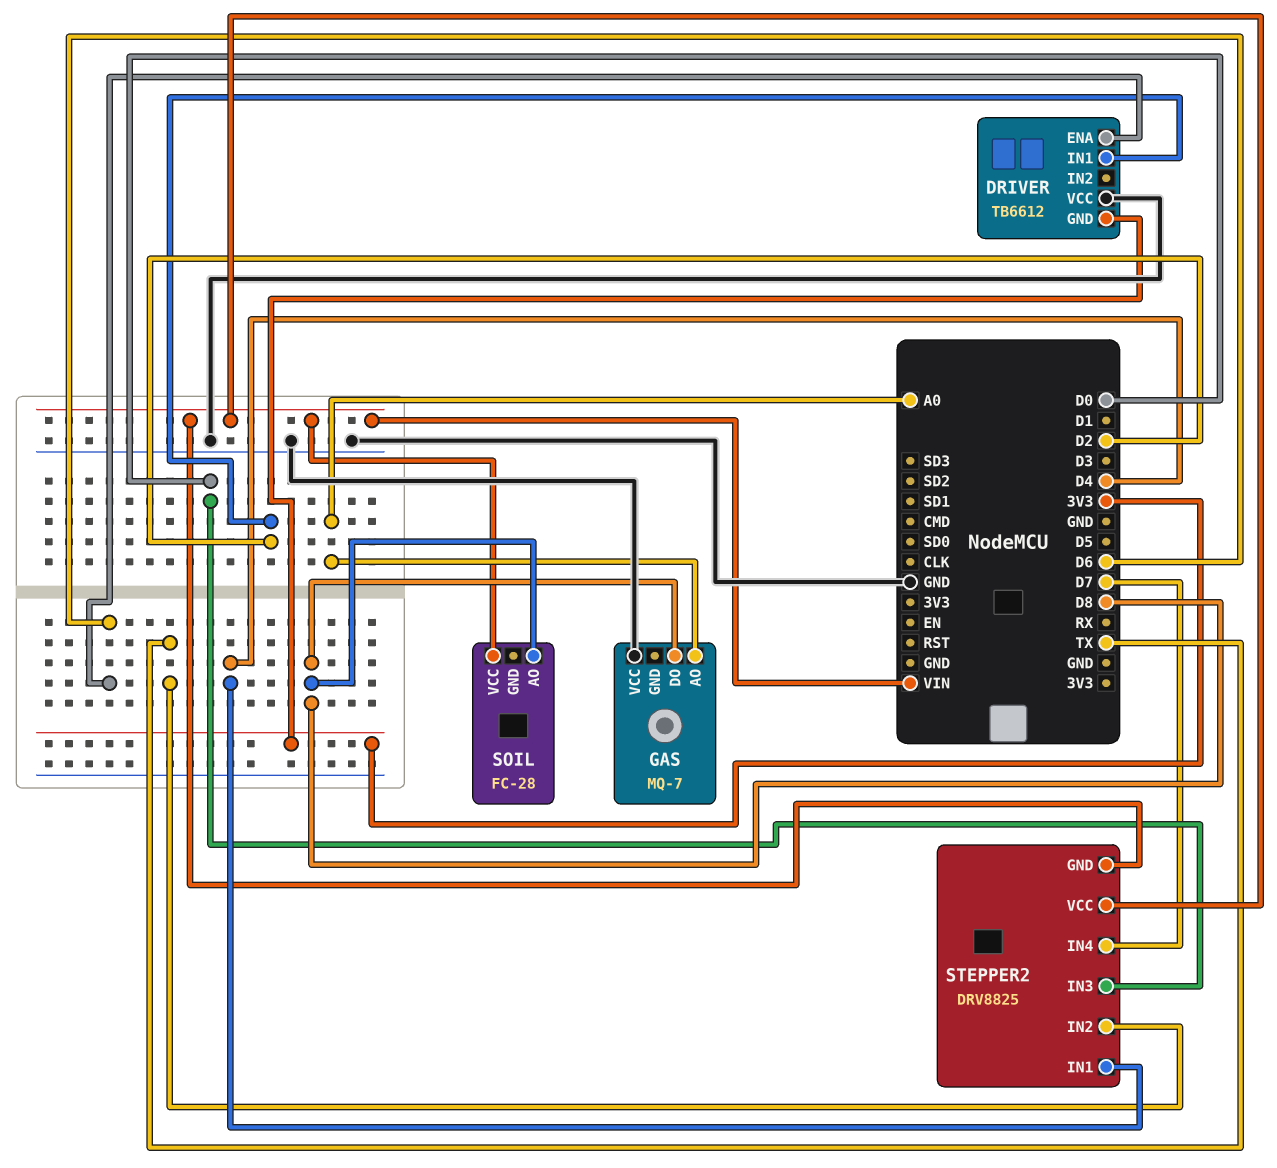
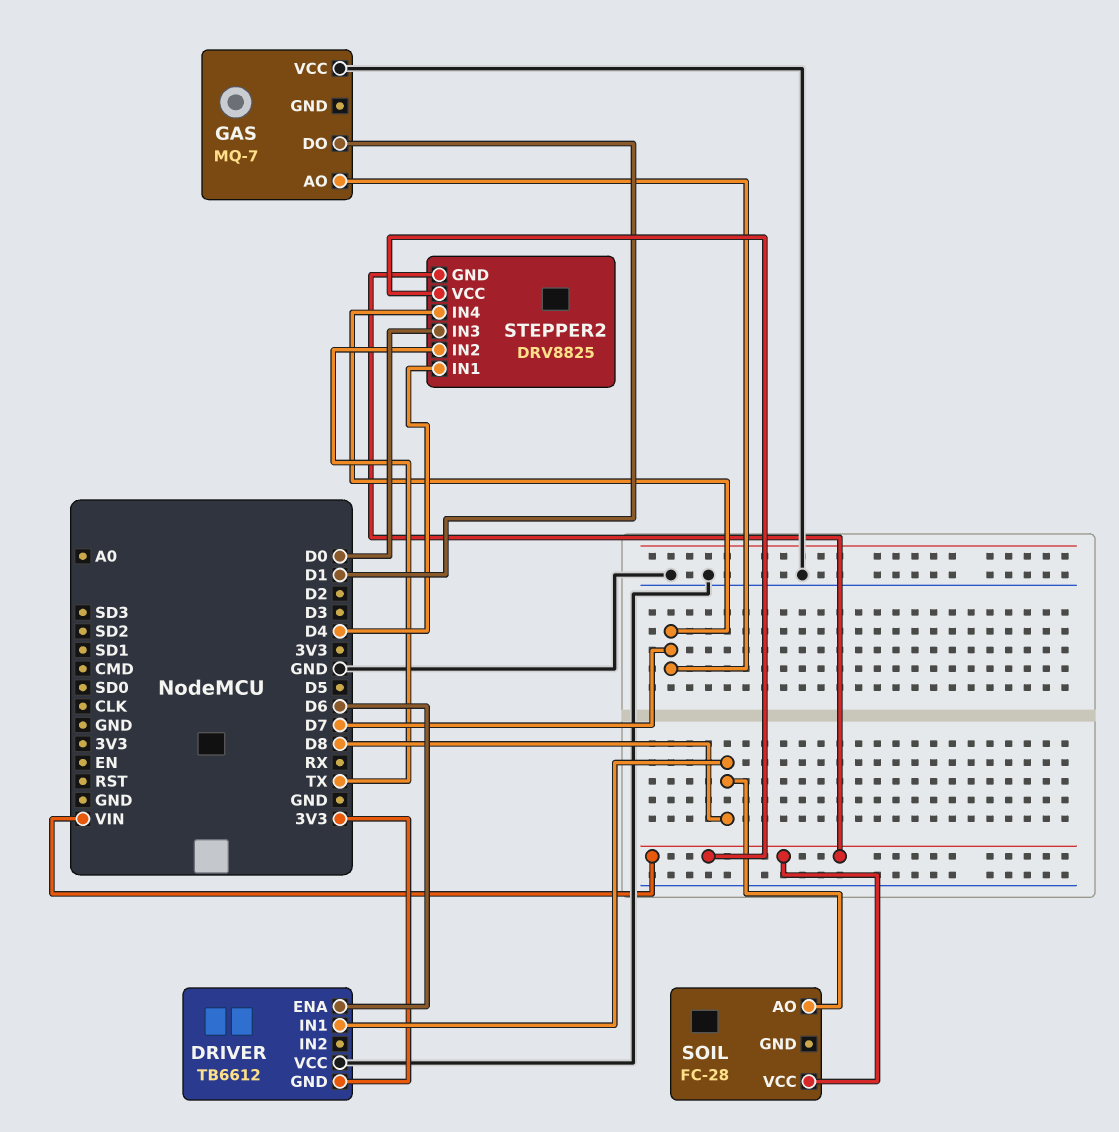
DRIVER pin IN1: D2 -> D8
GAS pin AO: A0 -> D7
GAS pin DO: D8 -> D1

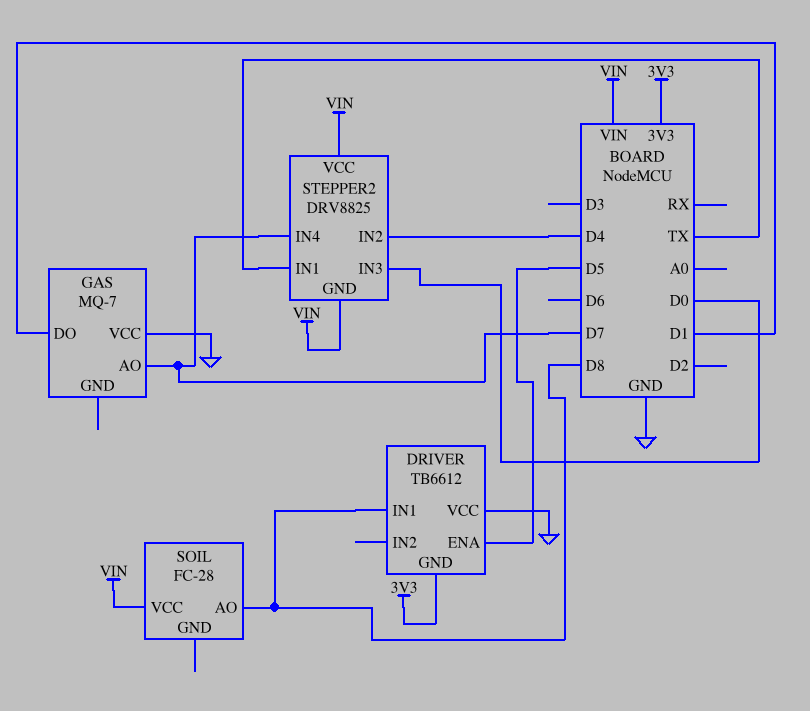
DRIVER pin ENA: D6 -> D5
STEPPER2 pin IN1: D4 -> TX
STEPPER2 pin IN2: TX -> D4

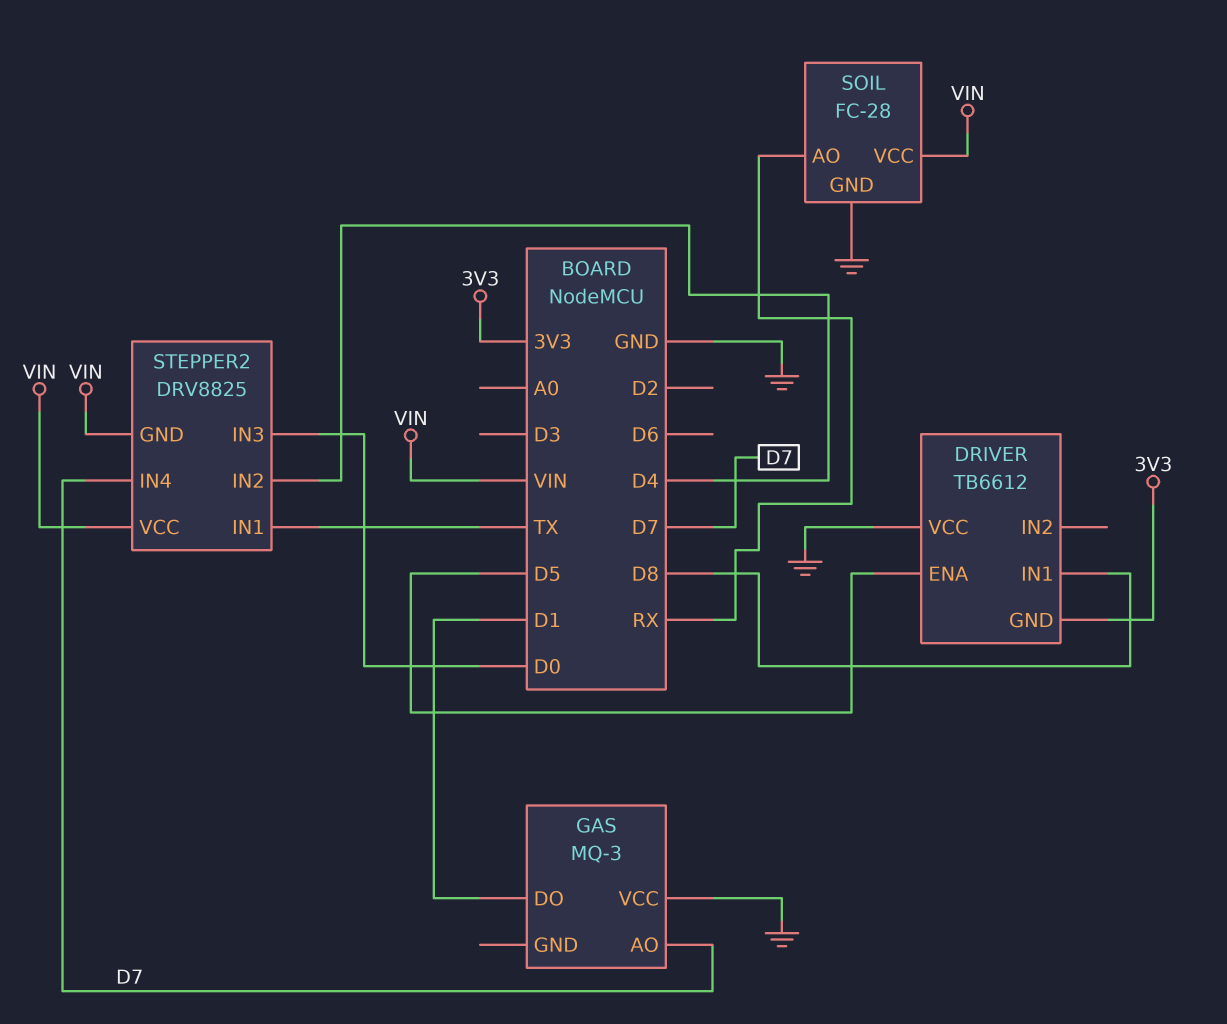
GAS: MQ-7 -> MQ-3
SOIL pin AO: D8 -> RX
SOIL pin GND: none -> GND

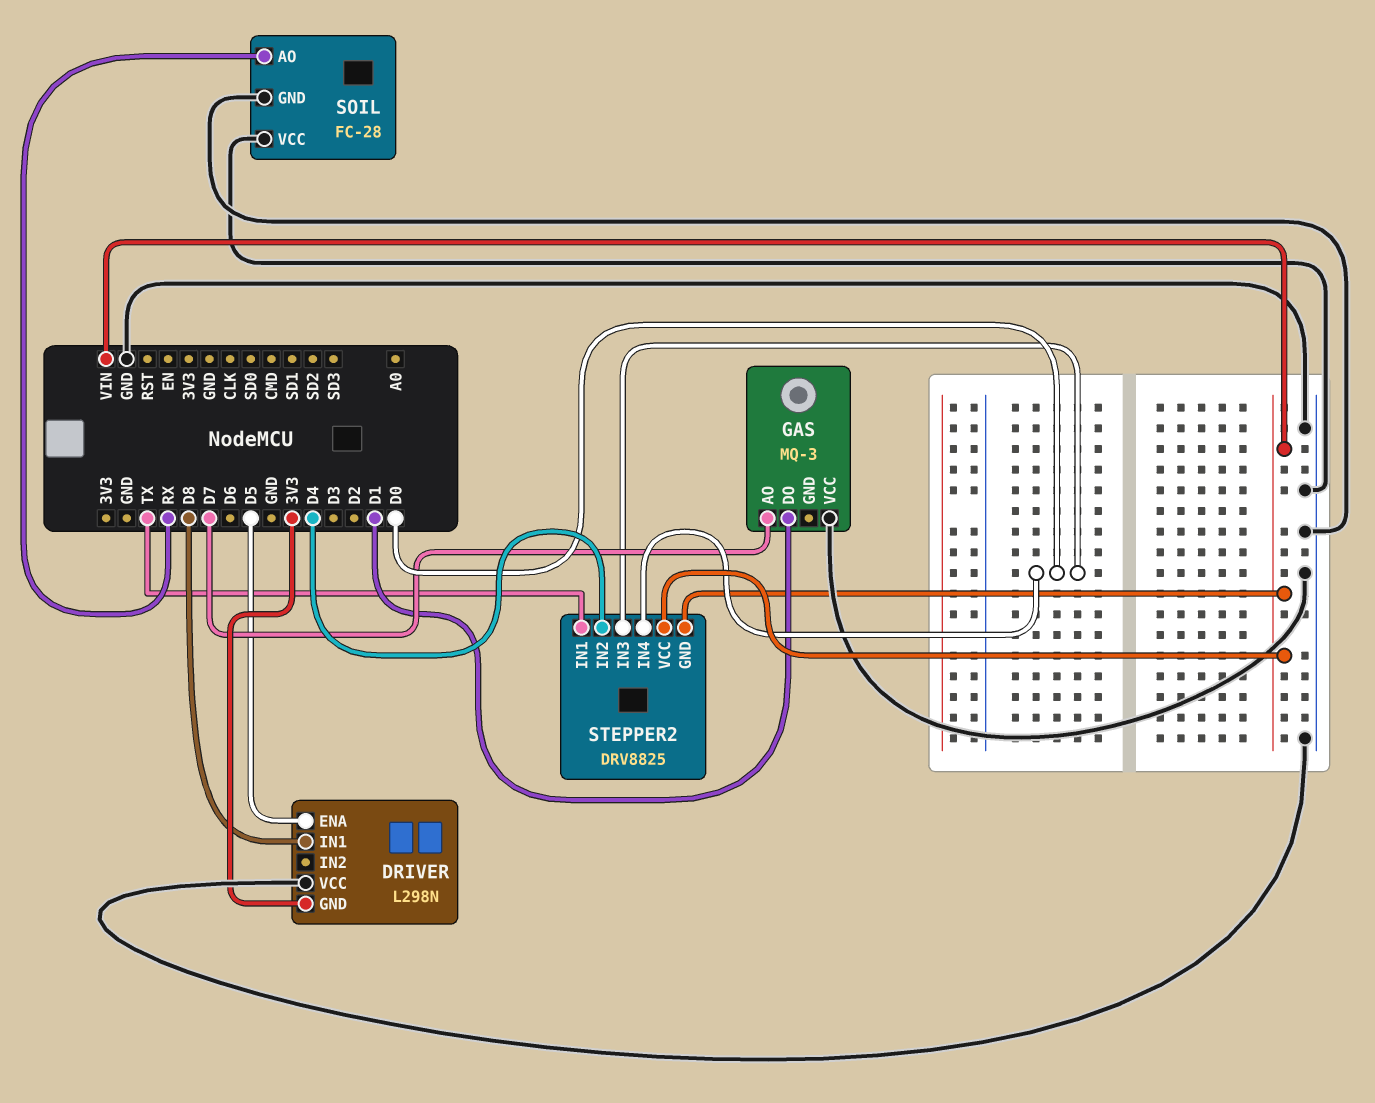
DRIVER: TB6612 -> L298N
SOIL pin VCC: VIN -> GND
STEPPER2 pin IN4: D7 -> D0

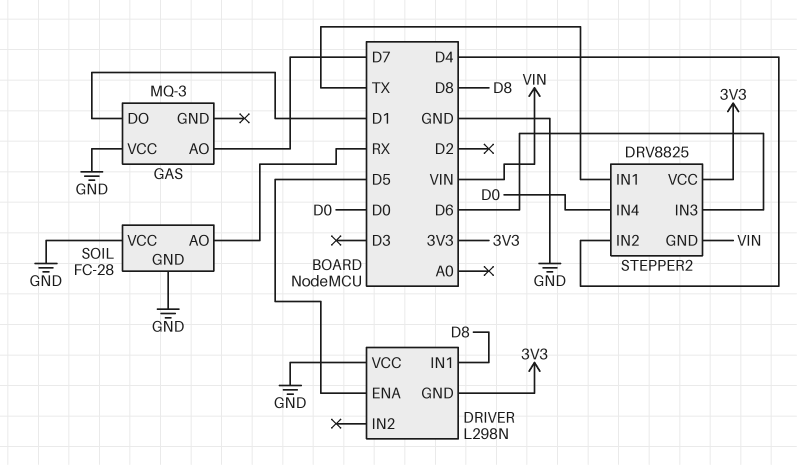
STEPPER2 pin IN3: D0 -> D6
STEPPER2 pin VCC: VIN -> 3V3

